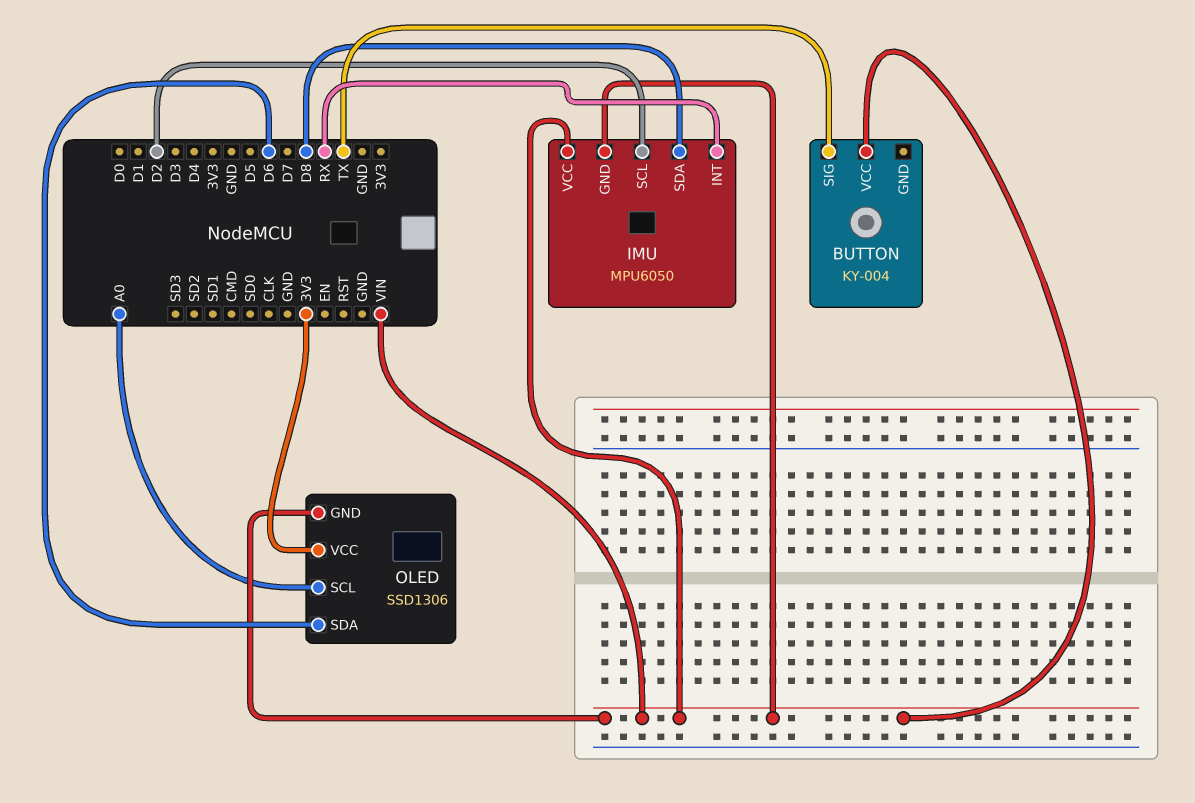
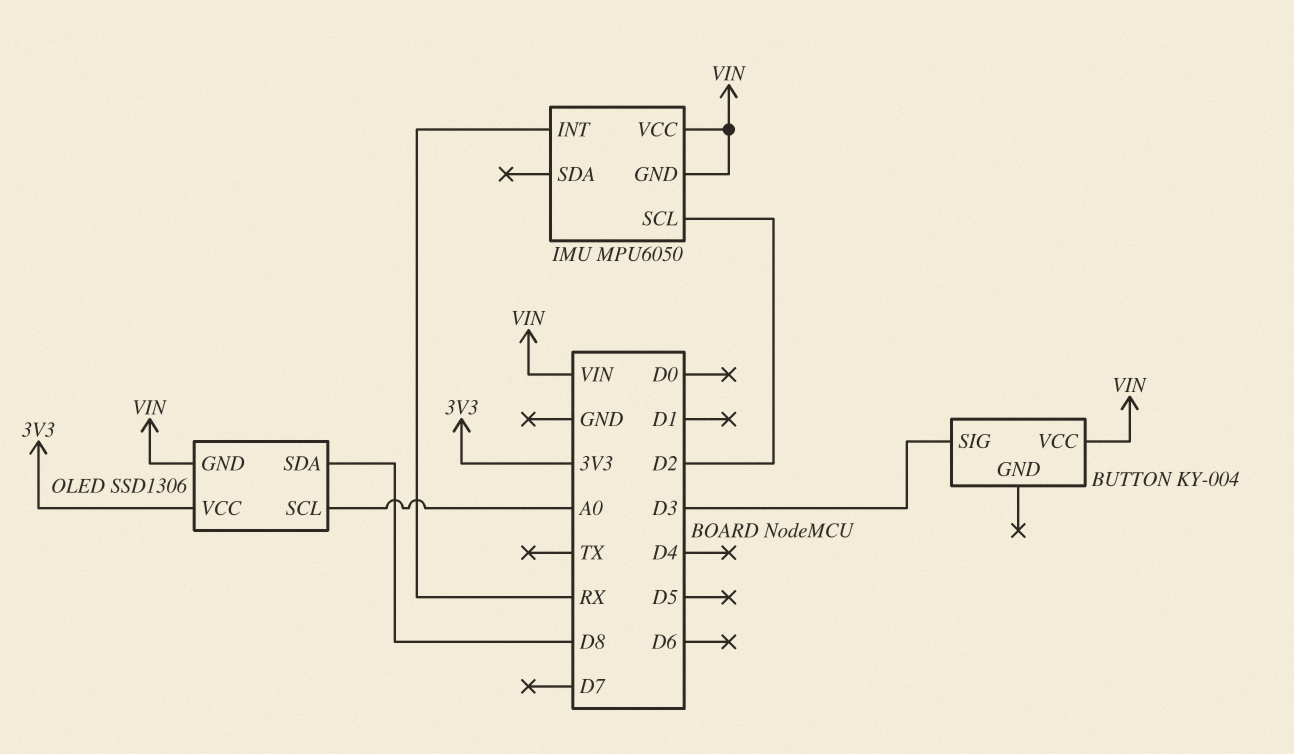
BUTTON pin SIG: TX -> D3
IMU pin SDA: D8 -> none
OLED pin SDA: D6 -> D8

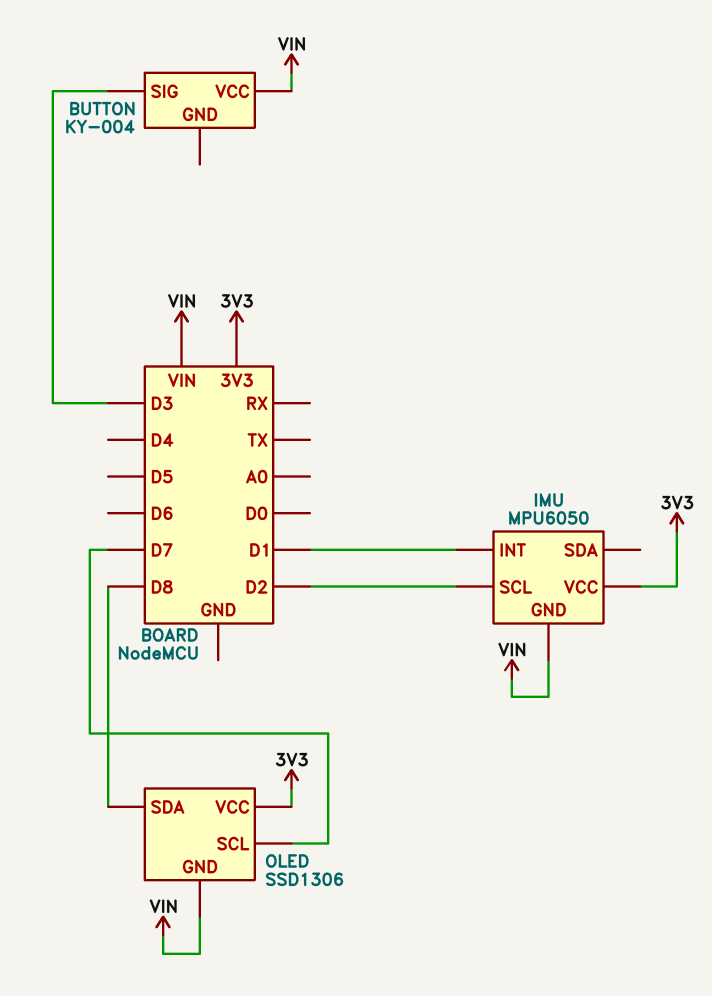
IMU pin INT: RX -> D1
IMU pin VCC: VIN -> 3V3
OLED pin SCL: A0 -> D7

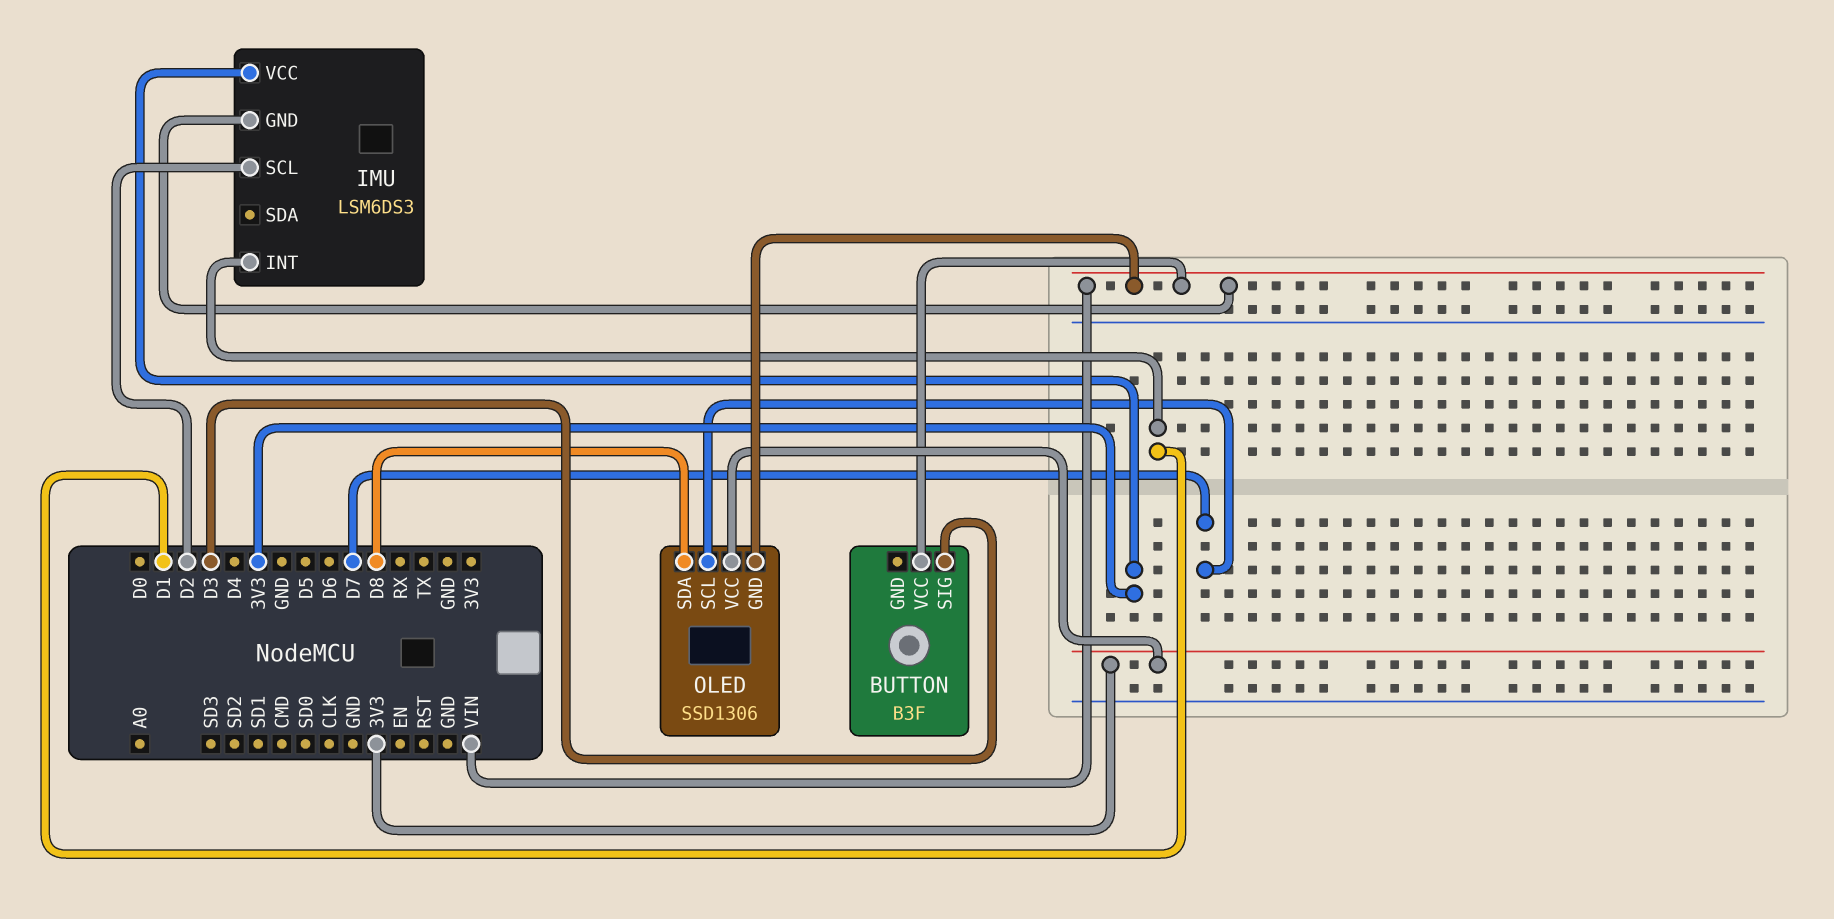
BUTTON: KY-004 -> B3F
IMU: MPU6050 -> LSM6DS3

